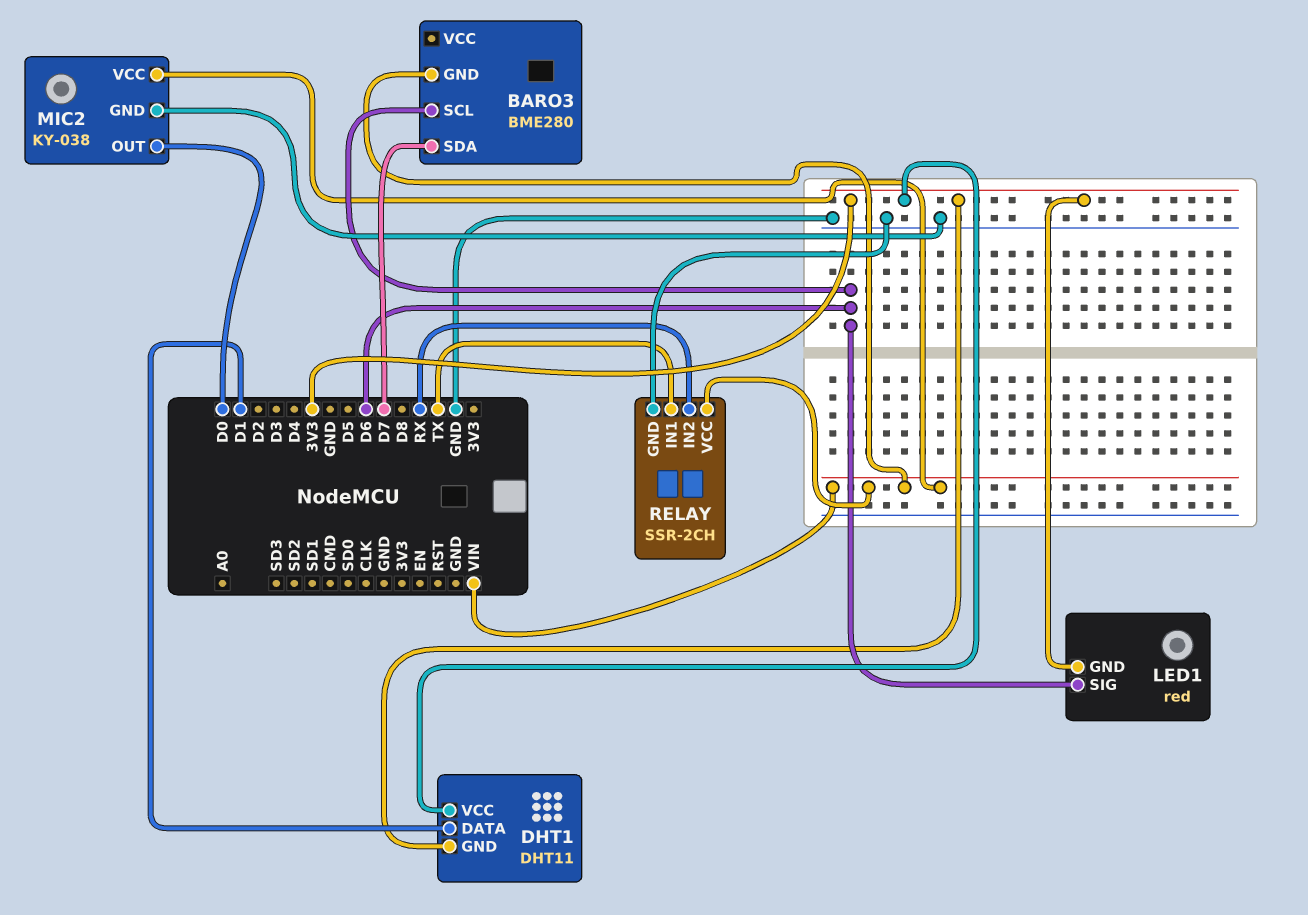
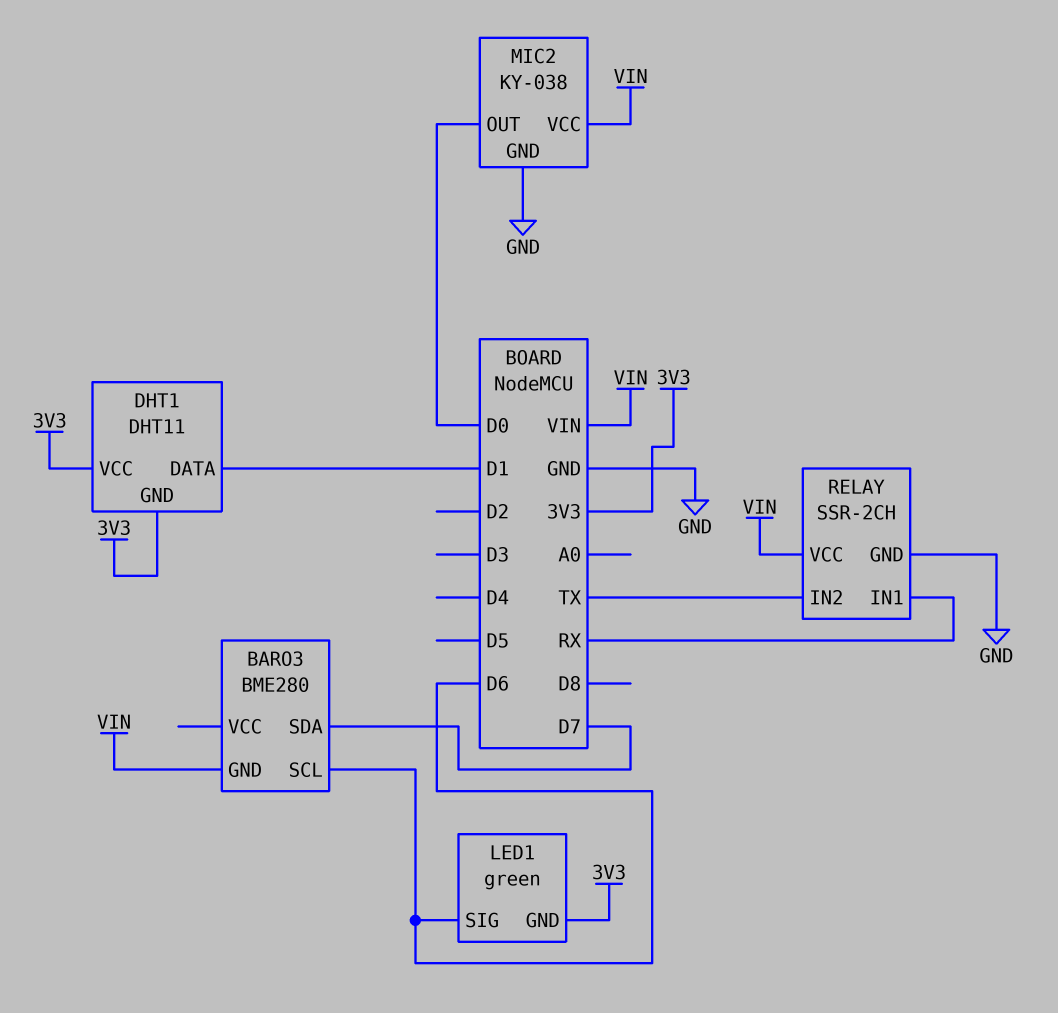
LED1: red -> green
RELAY pin IN1: TX -> RX
RELAY pin IN2: RX -> TX

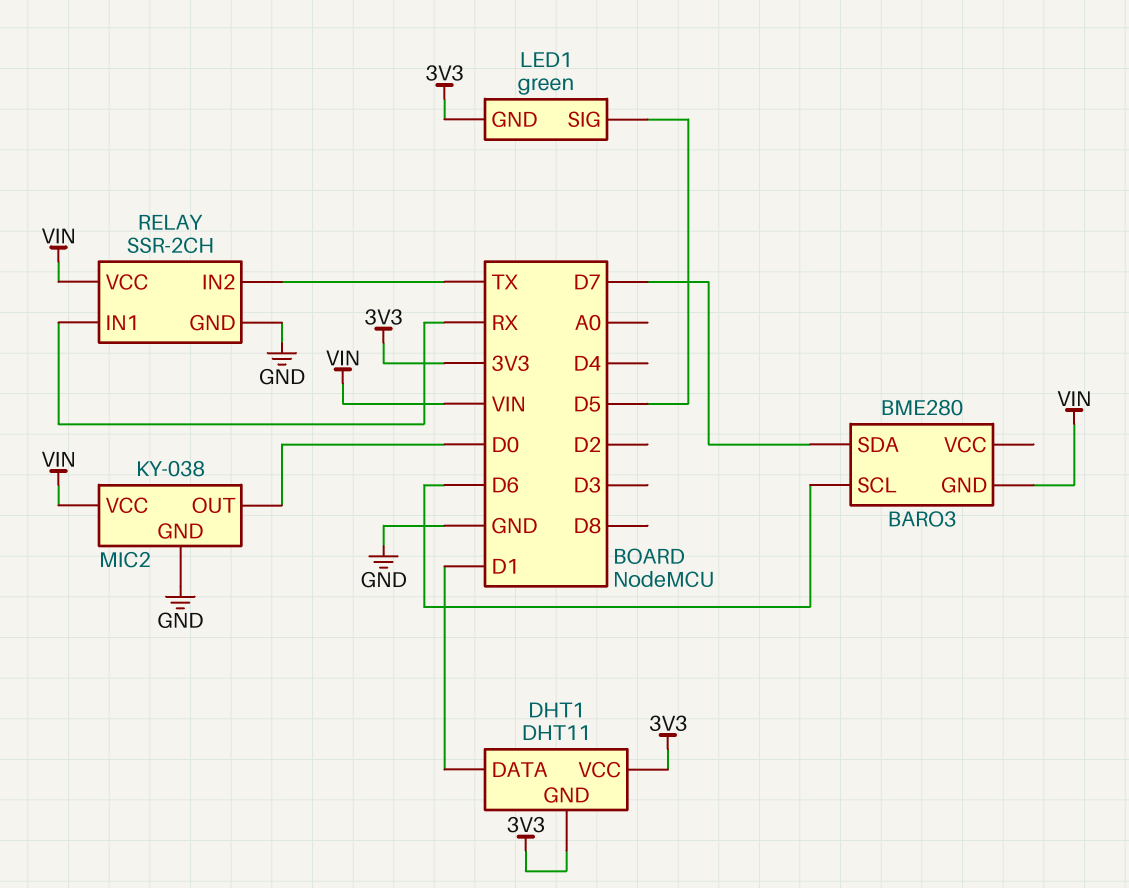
LED1 pin SIG: D6 -> D5

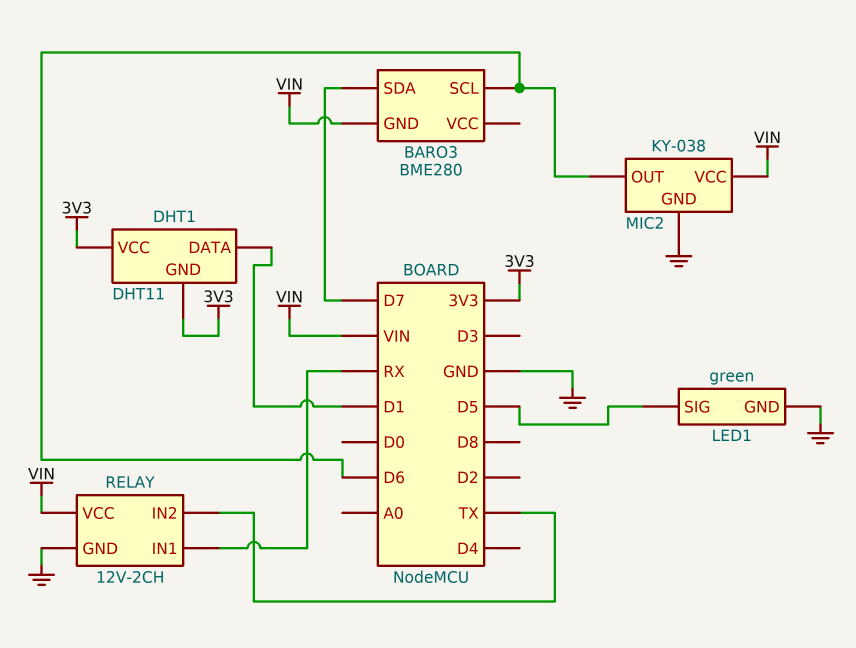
LED1 pin GND: 3V3 -> GND
MIC2 pin OUT: D0 -> D6
RELAY: SSR-2CH -> 12V-2CH

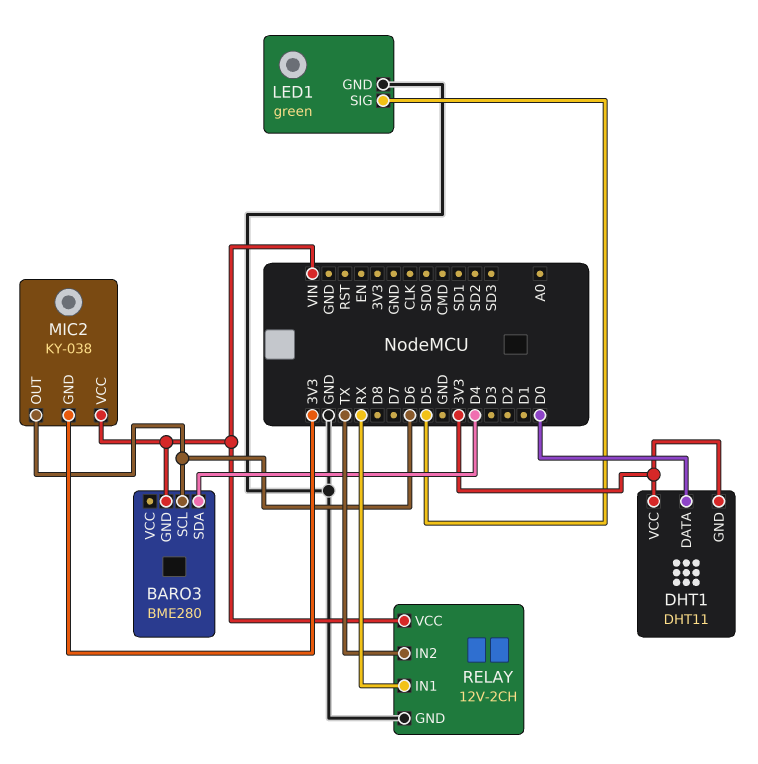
BARO3 pin SDA: D7 -> D4
DHT1 pin DATA: D1 -> D0
MIC2 pin GND: GND -> 3V3

